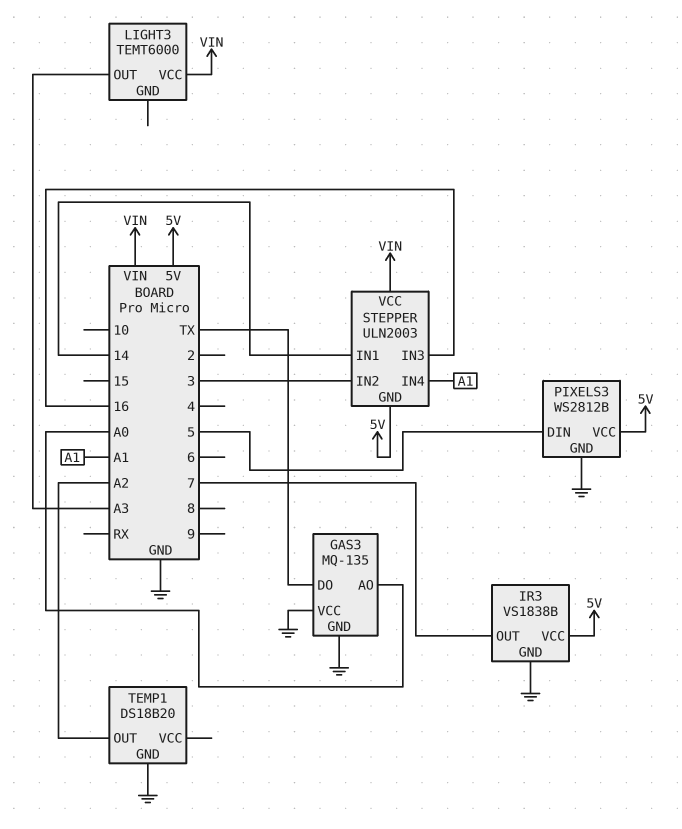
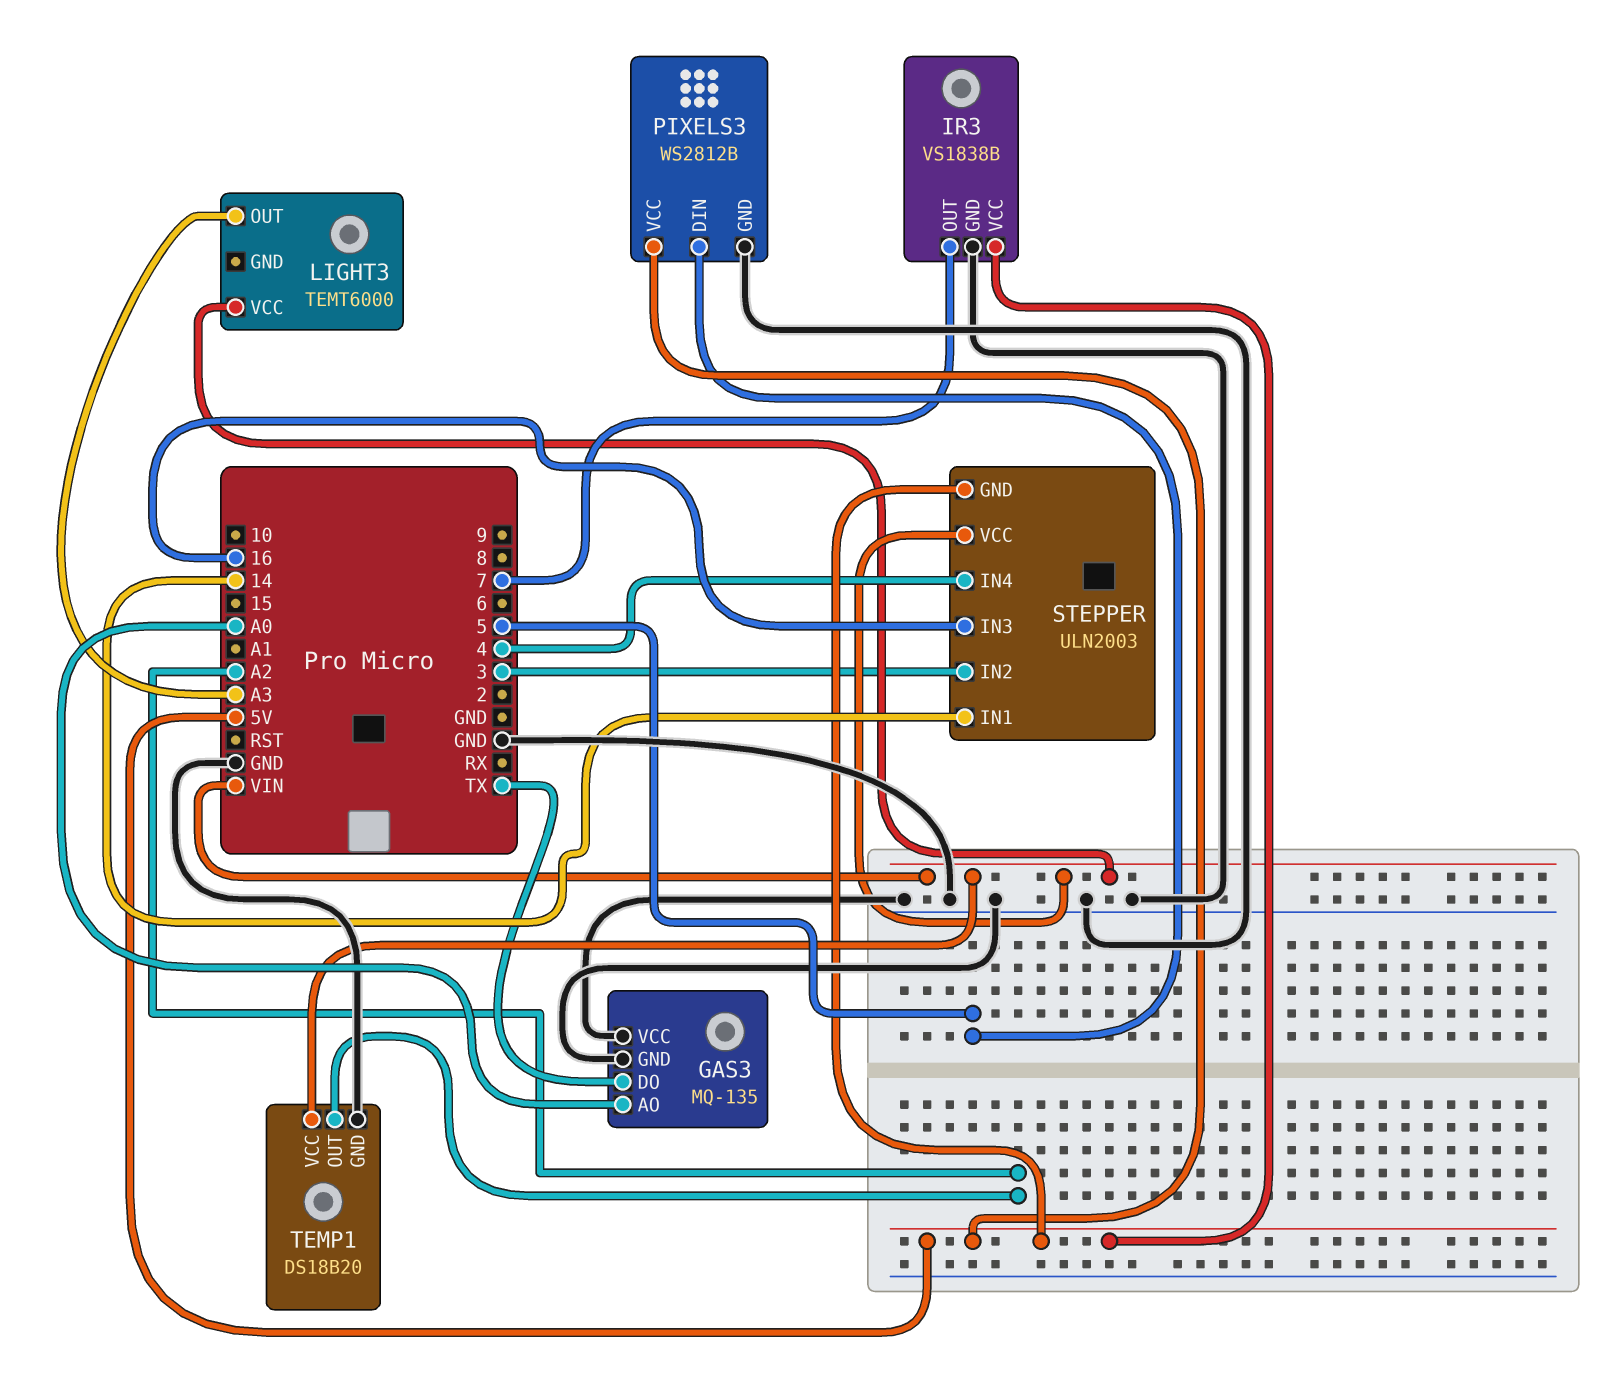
STEPPER pin IN4: A1 -> 4
TEMP1 pin VCC: none -> VIN

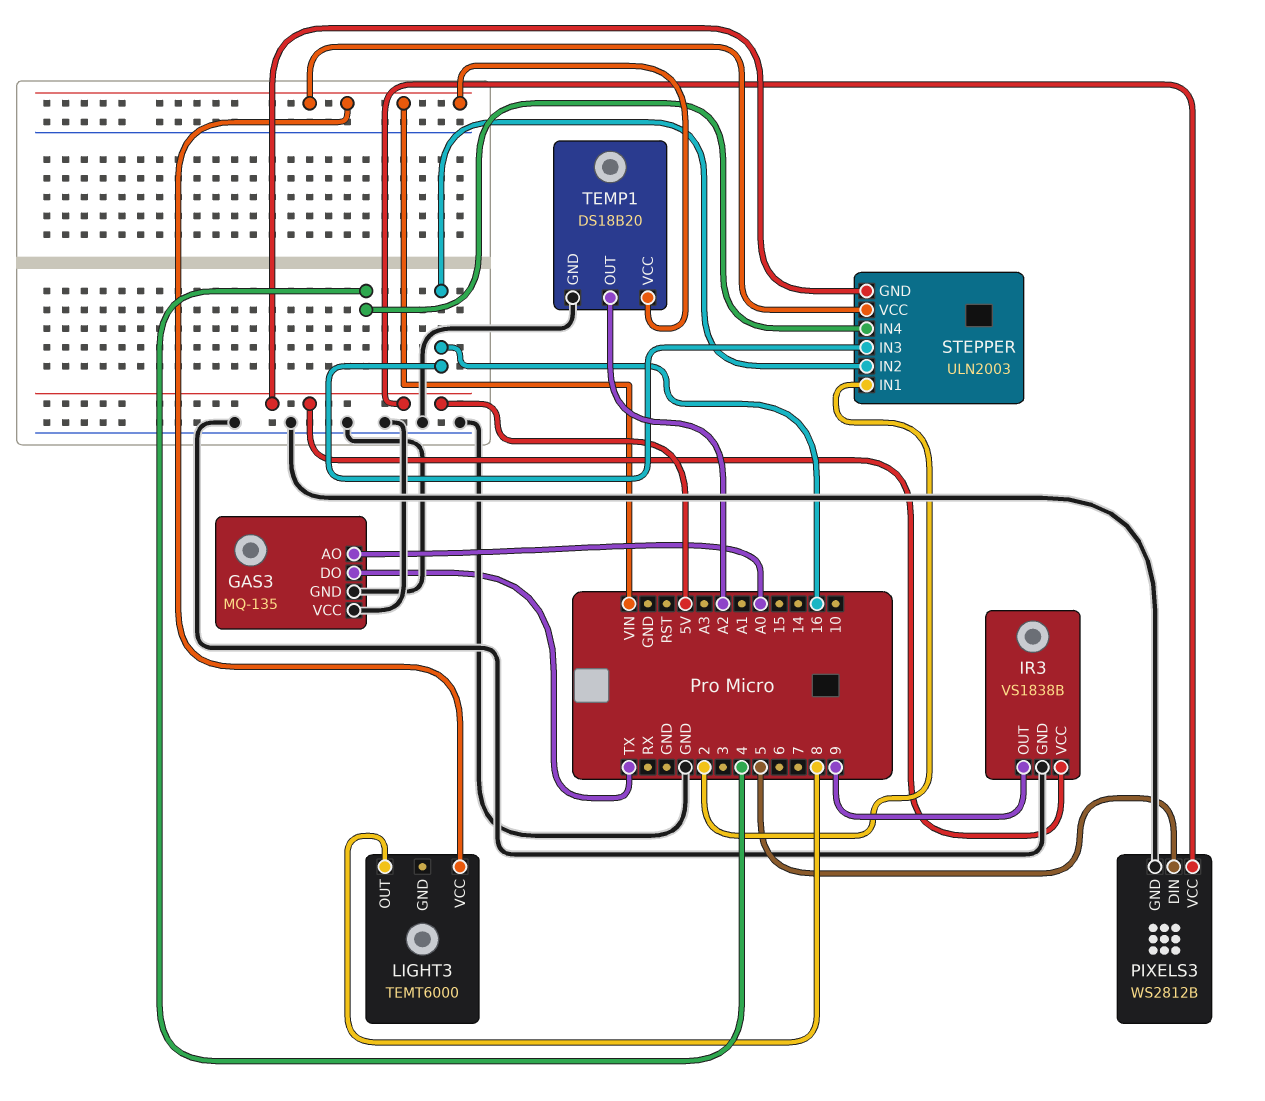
IR3 pin OUT: 7 -> 9
LIGHT3 pin OUT: A3 -> 8
STEPPER pin IN1: 14 -> 2
STEPPER pin IN2: 3 -> 16

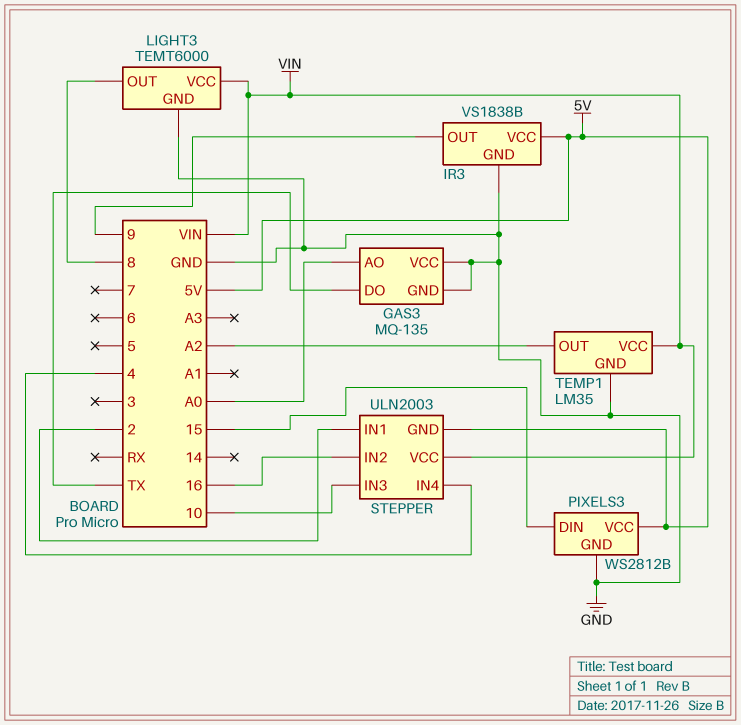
LIGHT3 pin GND: none -> GND
PIXELS3 pin DIN: 5 -> 15
STEPPER pin IN3: 16 -> 10
TEMP1: DS18B20 -> LM35

